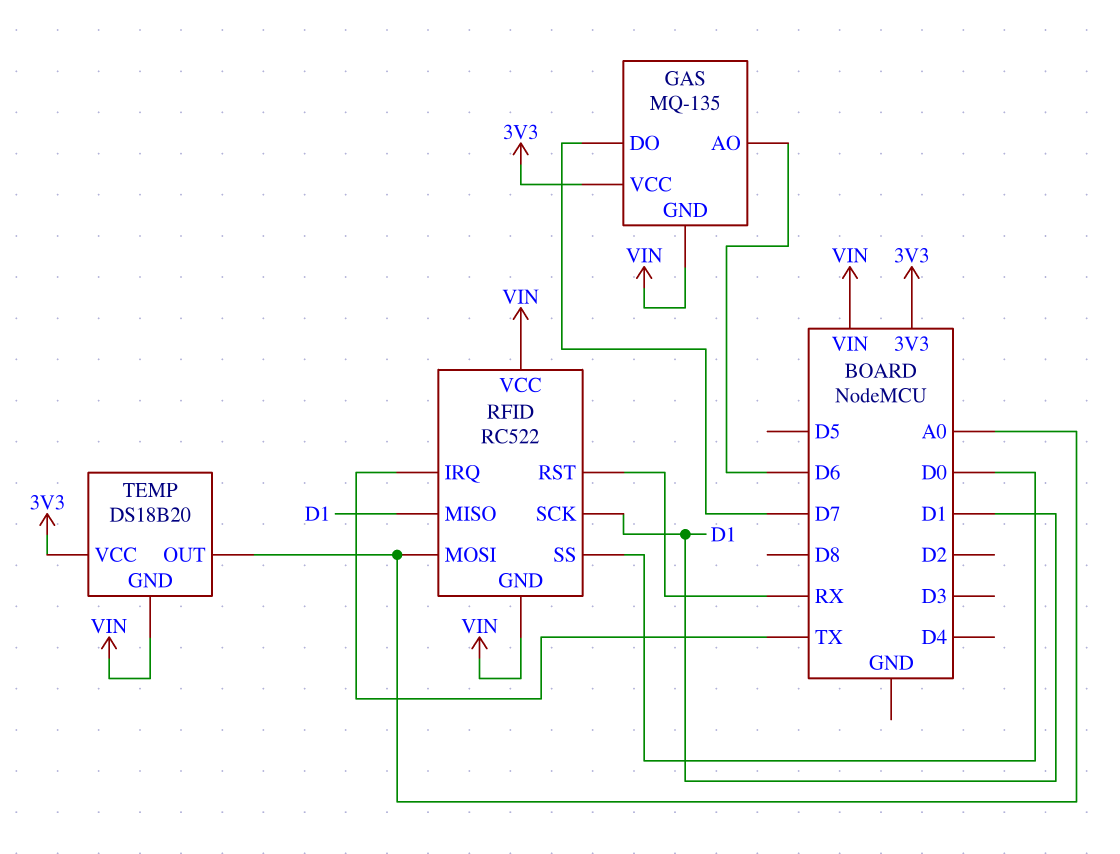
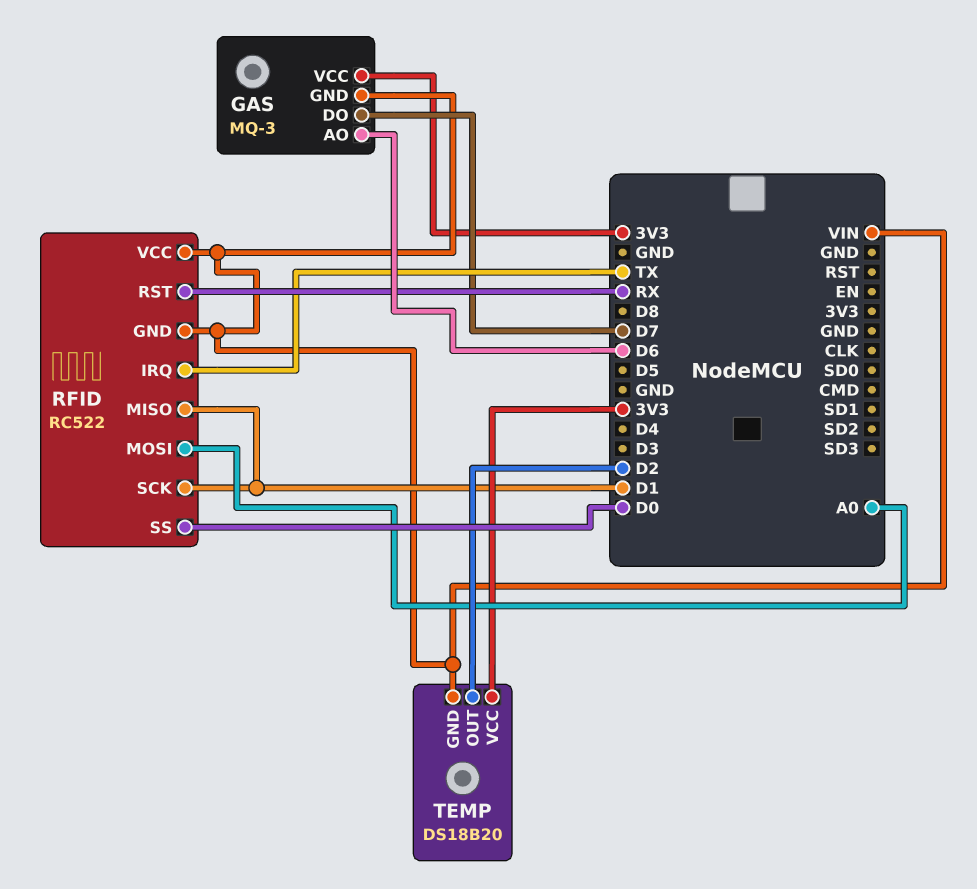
GAS: MQ-135 -> MQ-3
TEMP pin OUT: A0 -> D2

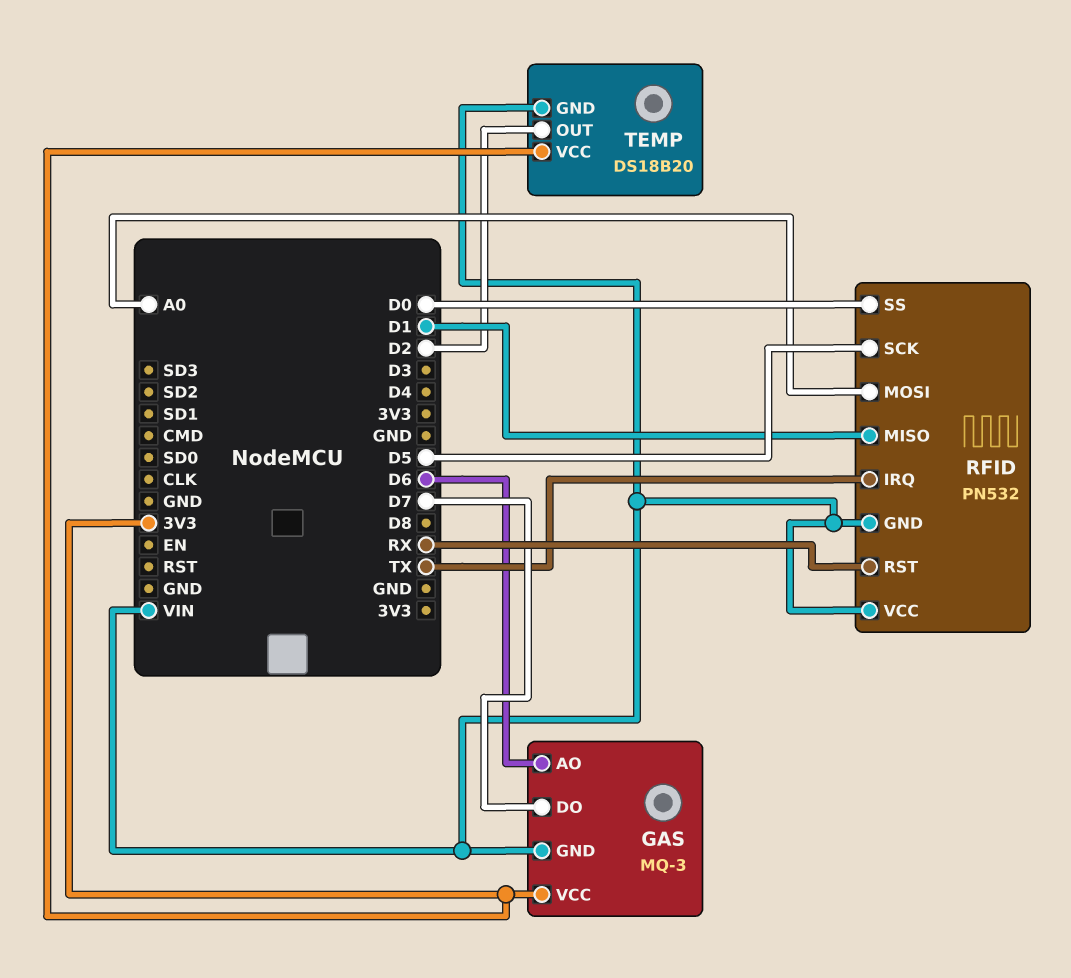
RFID: RC522 -> PN532
RFID pin SCK: D1 -> D5

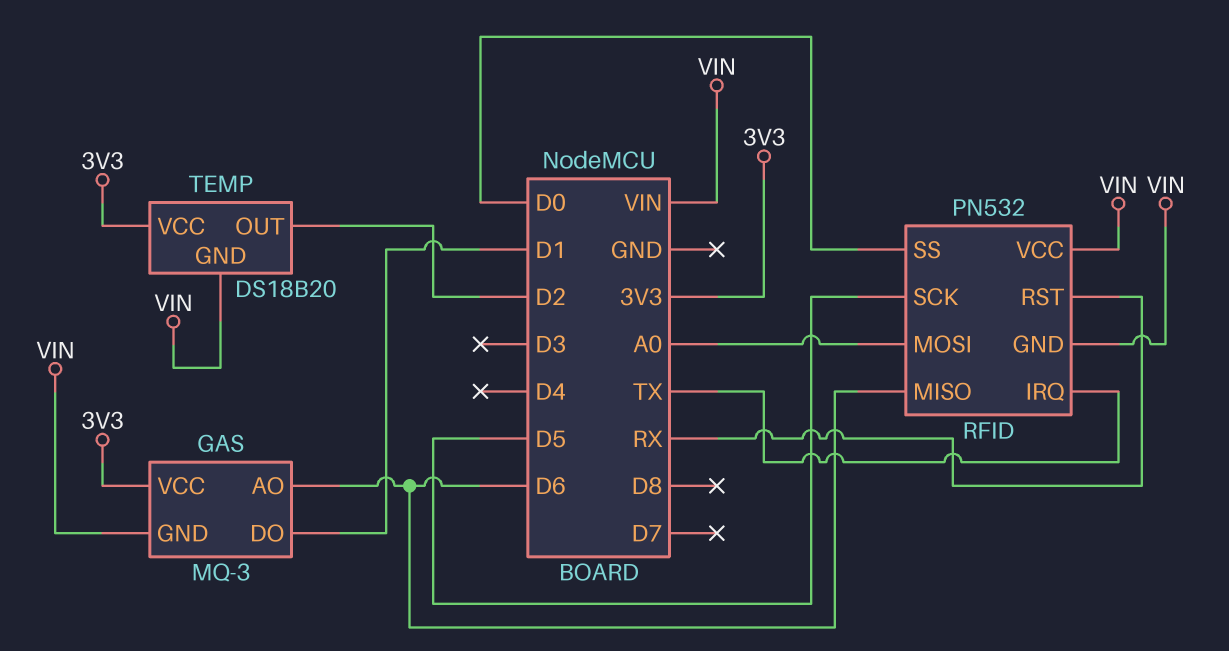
GAS pin DO: D7 -> D1
RFID pin MISO: D1 -> D6

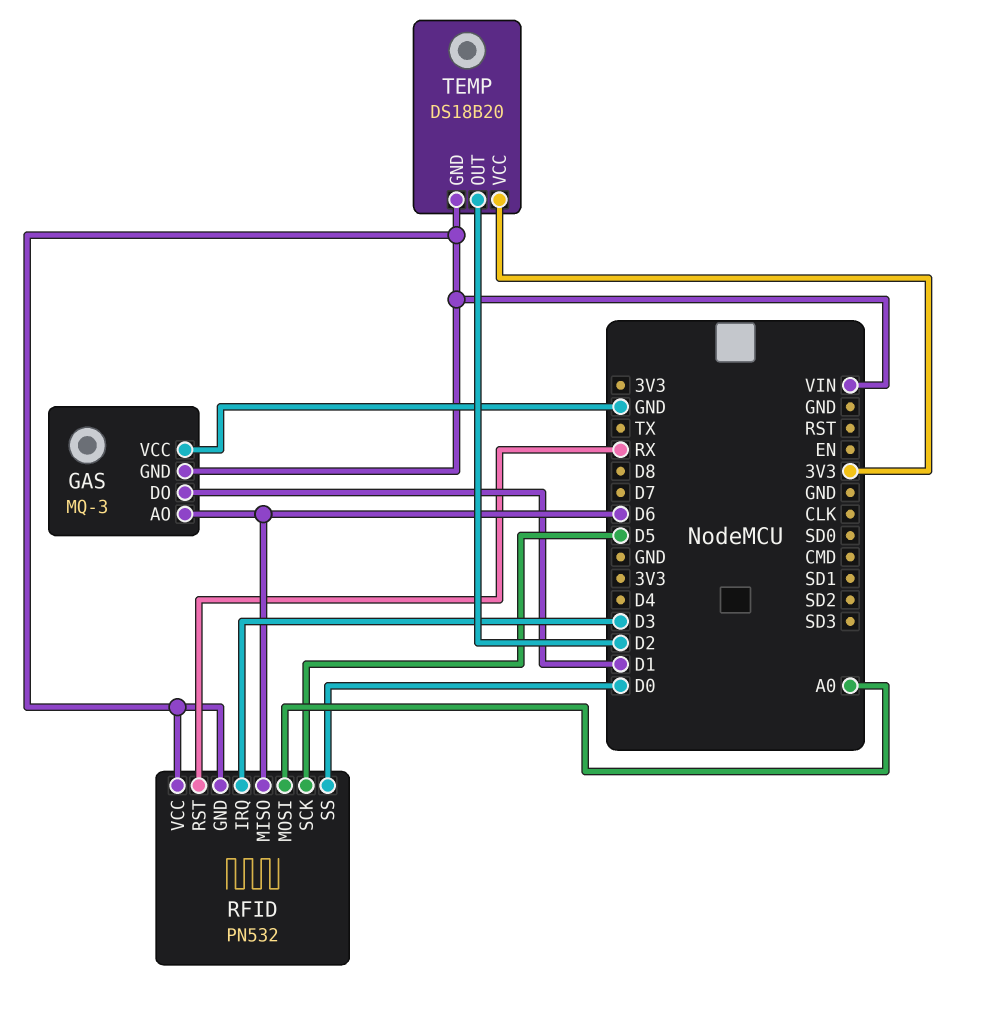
GAS pin VCC: 3V3 -> GND
RFID pin IRQ: TX -> D3

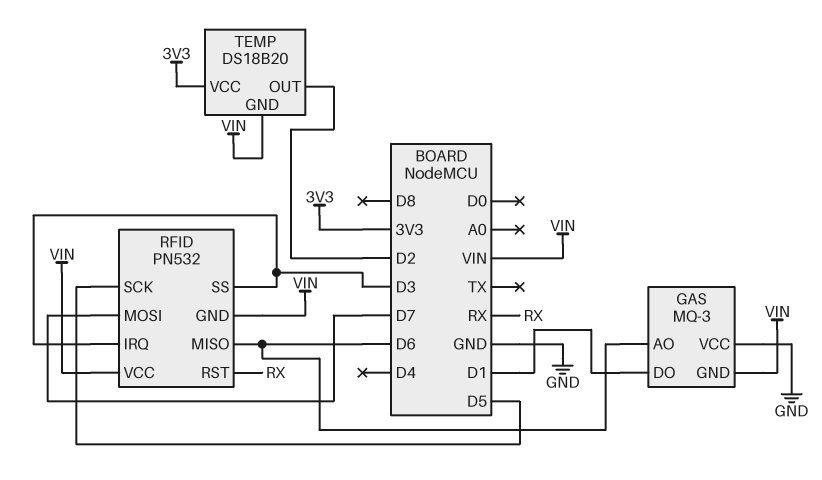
RFID pin MOSI: A0 -> D7
RFID pin SS: D0 -> D3

